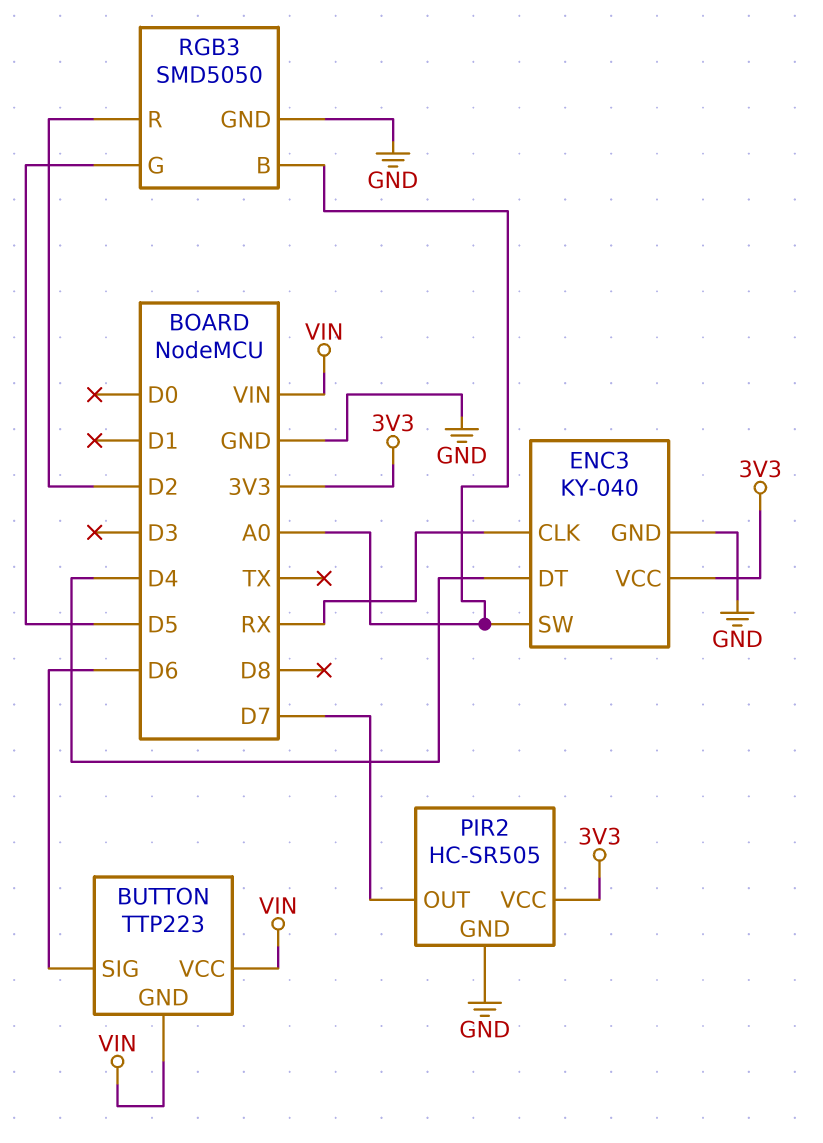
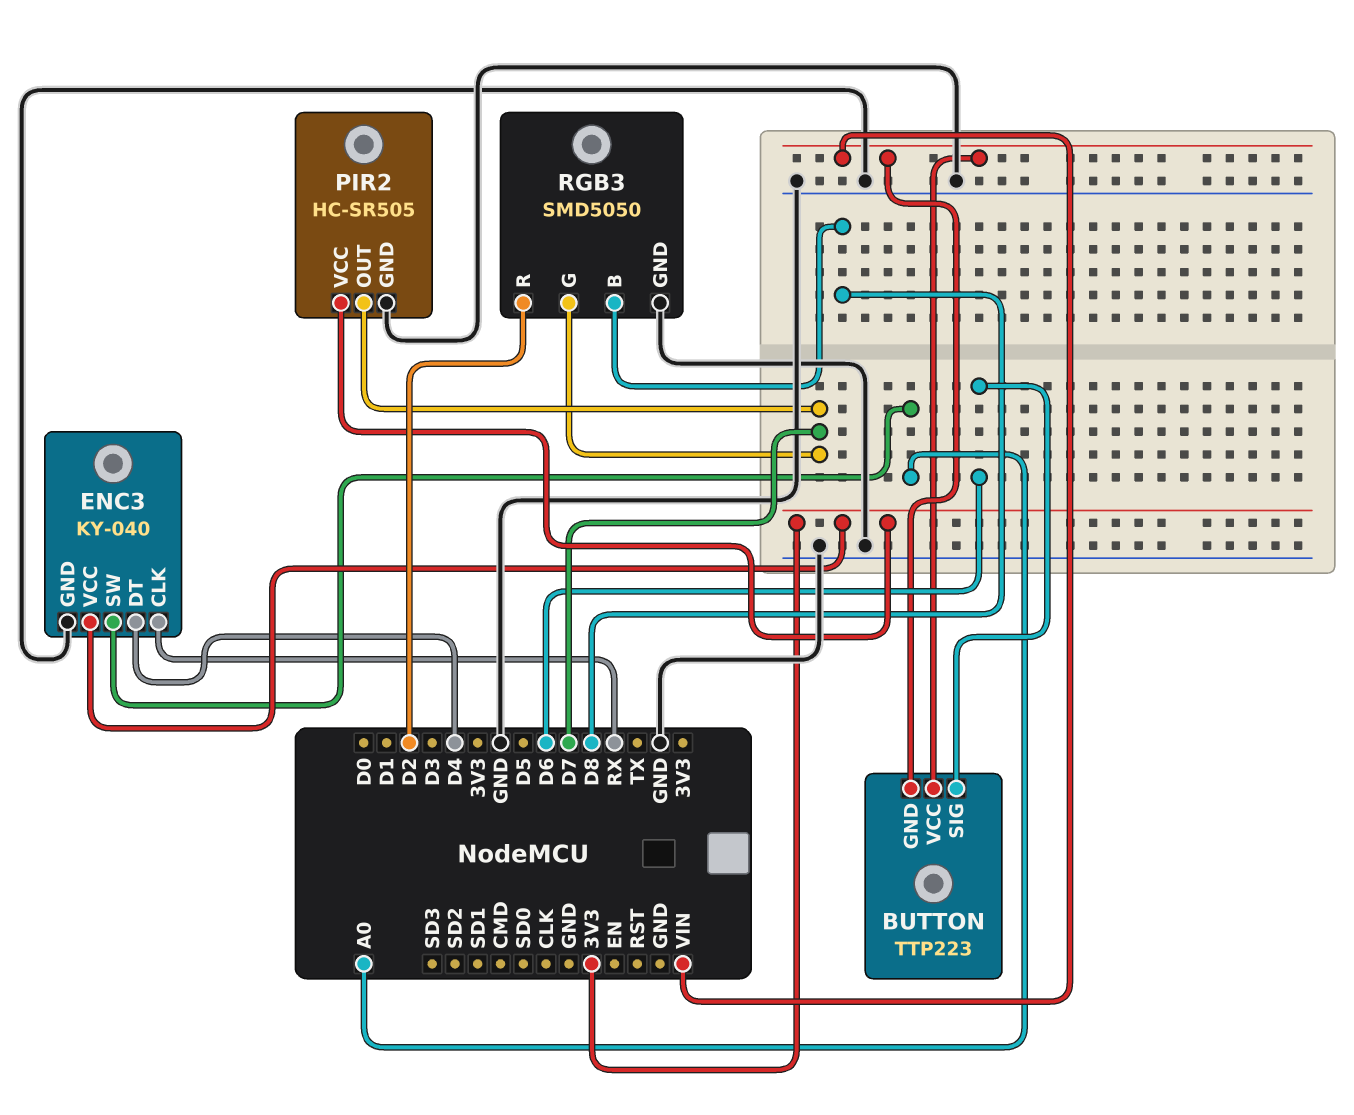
RGB3 pin B: A0 -> D8
RGB3 pin G: D5 -> D7

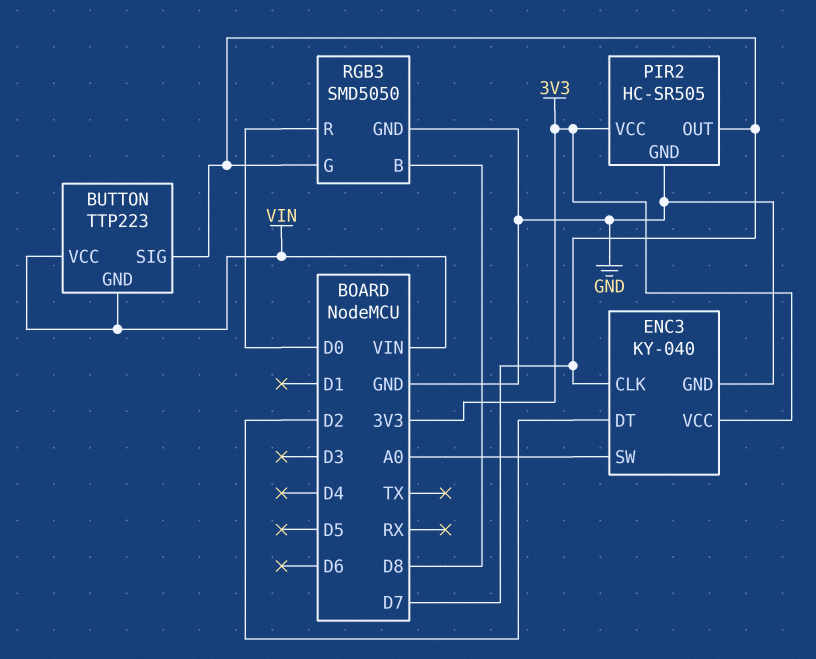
BUTTON pin SIG: D6 -> D7
ENC3 pin CLK: RX -> D7
ENC3 pin DT: D4 -> D2
RGB3 pin R: D2 -> D0

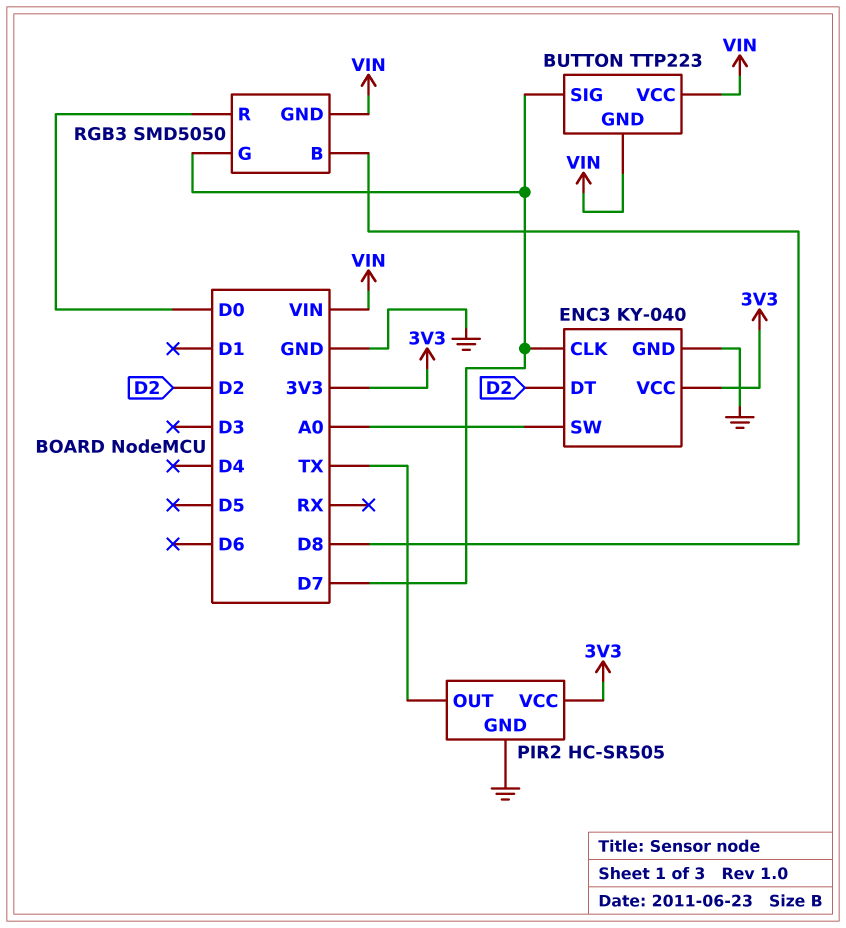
PIR2 pin OUT: D7 -> TX
RGB3 pin GND: GND -> VIN

